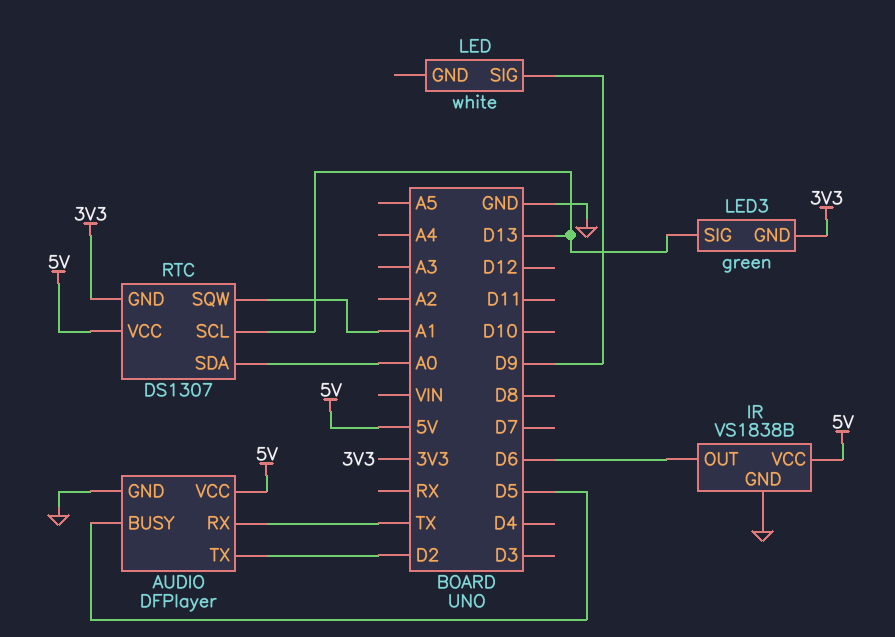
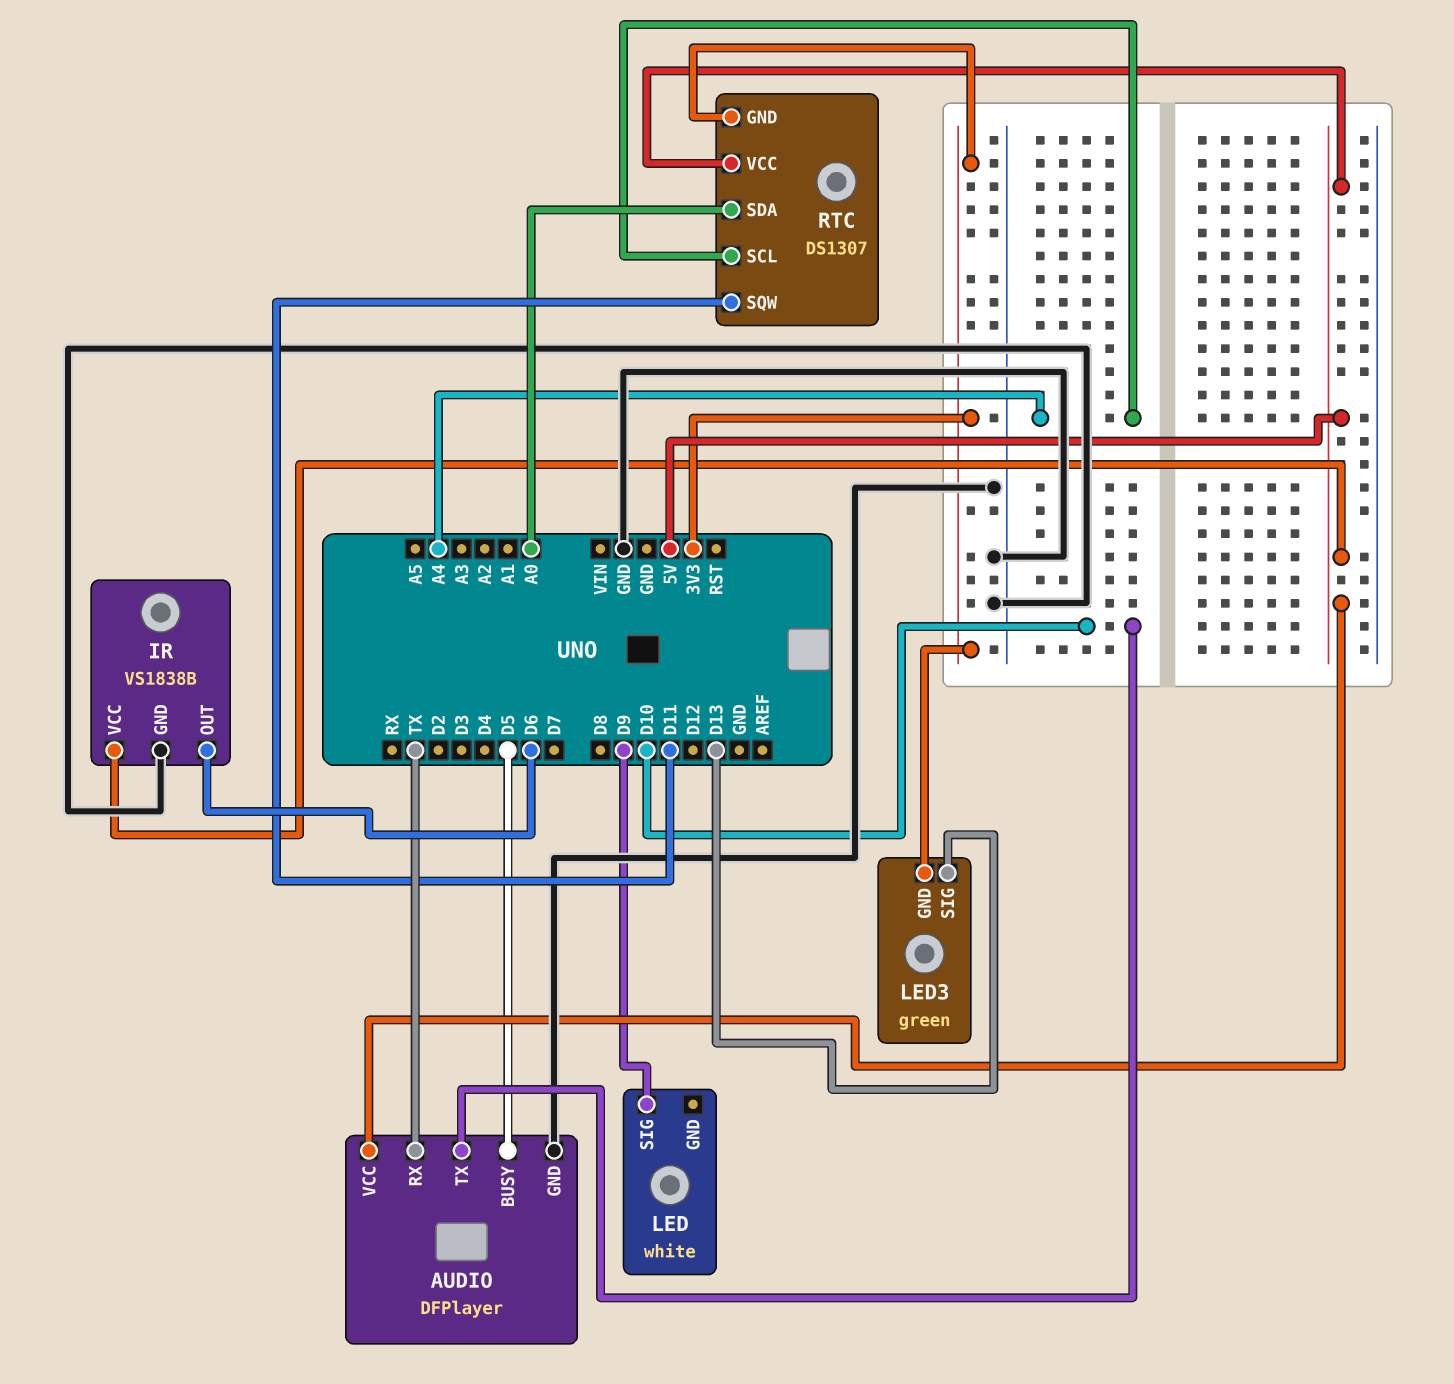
AUDIO pin TX: D2 -> D10
RTC pin SCL: D13 -> A4
RTC pin SQW: A1 -> D11

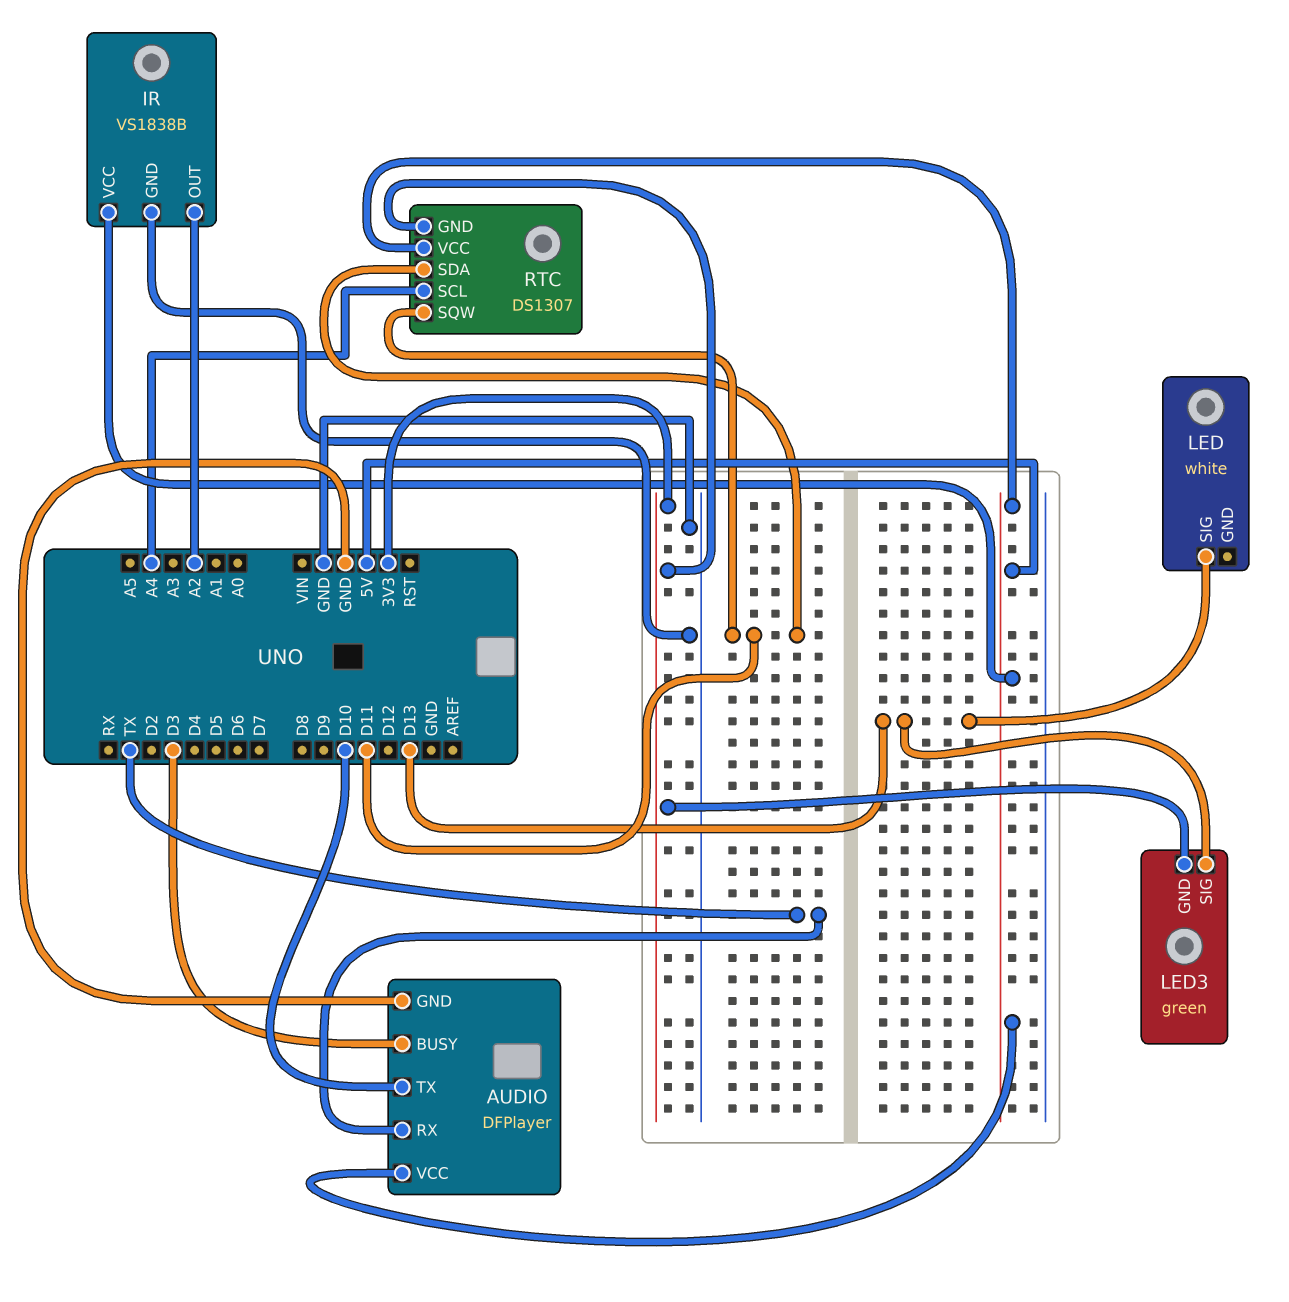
AUDIO pin BUSY: D5 -> D3
IR pin OUT: D6 -> A2
LED pin SIG: D9 -> D13
RTC pin SDA: A0 -> D11

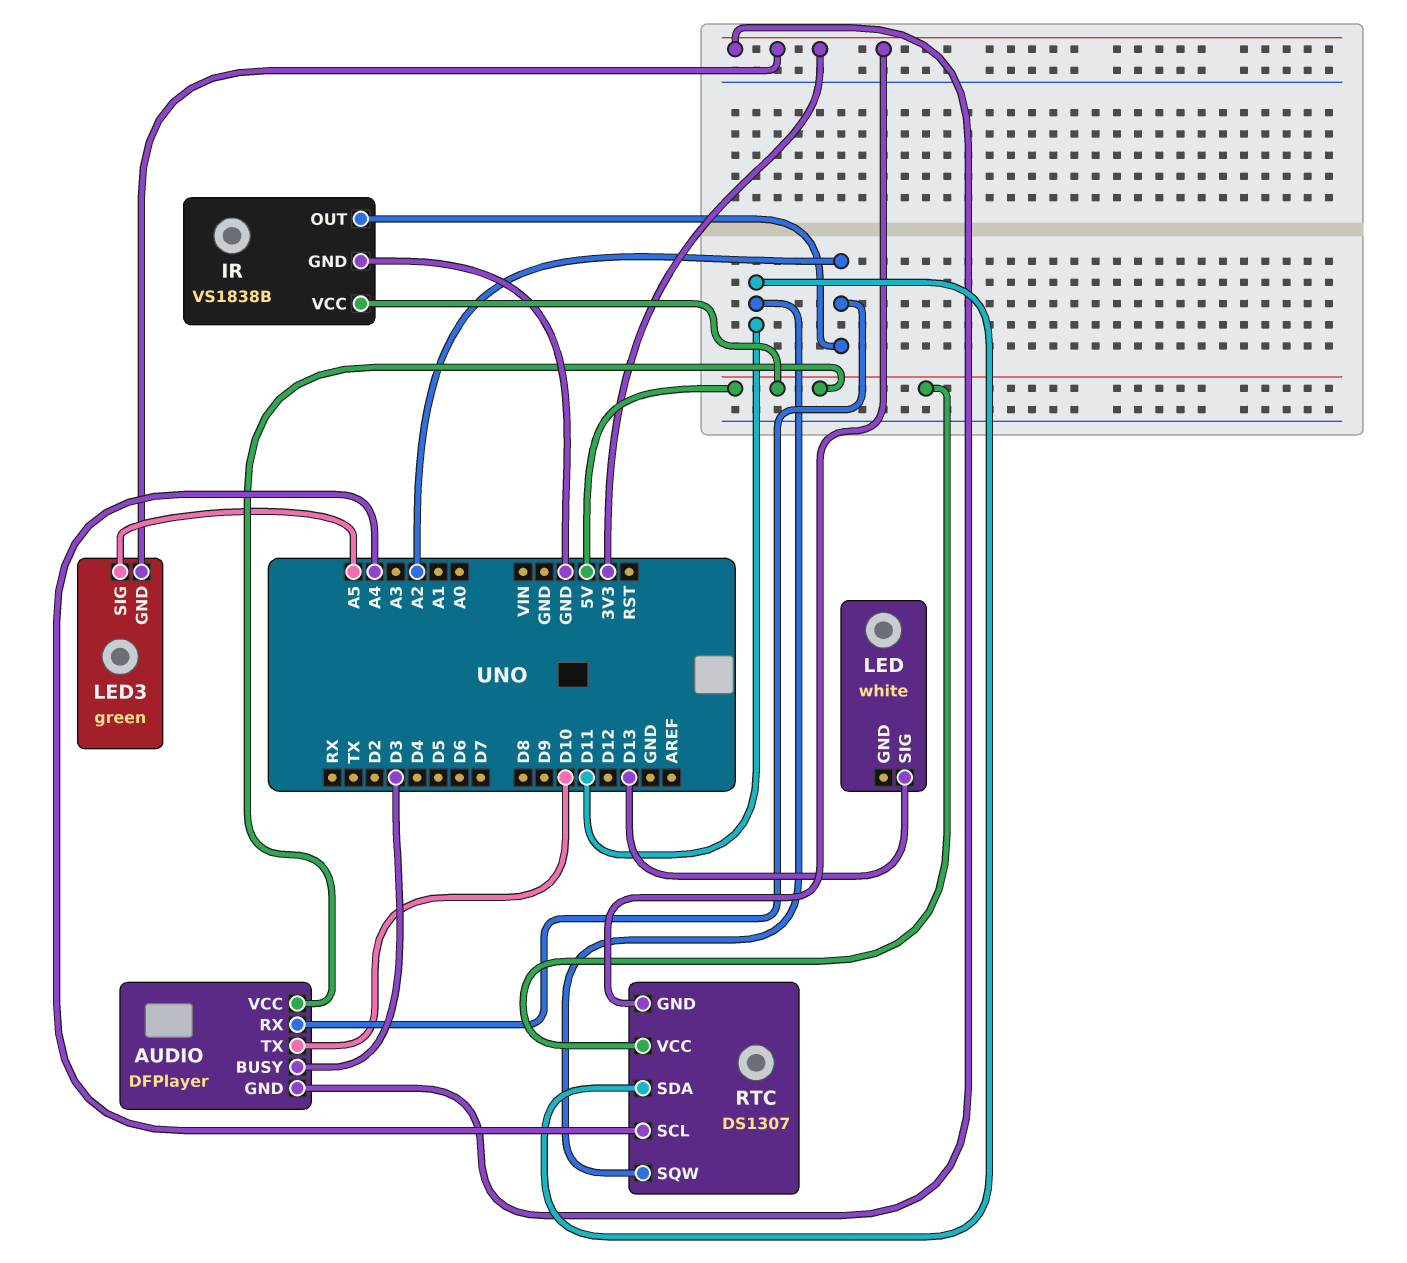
AUDIO pin GND: GND -> 3V3
AUDIO pin RX: TX -> A2
LED3 pin SIG: D13 -> A5

